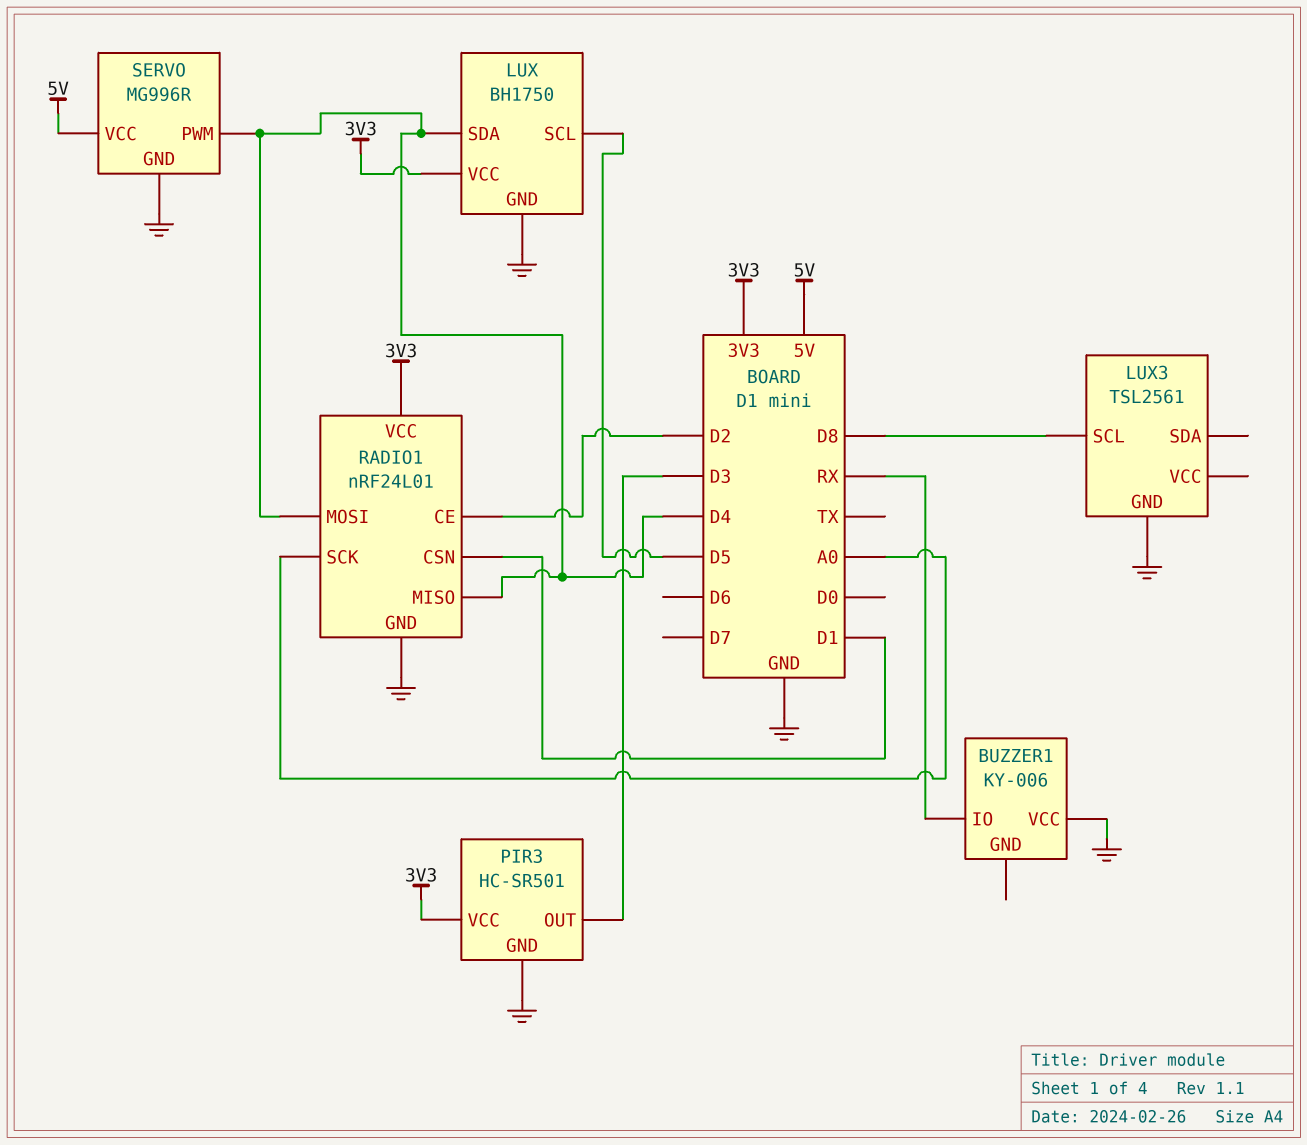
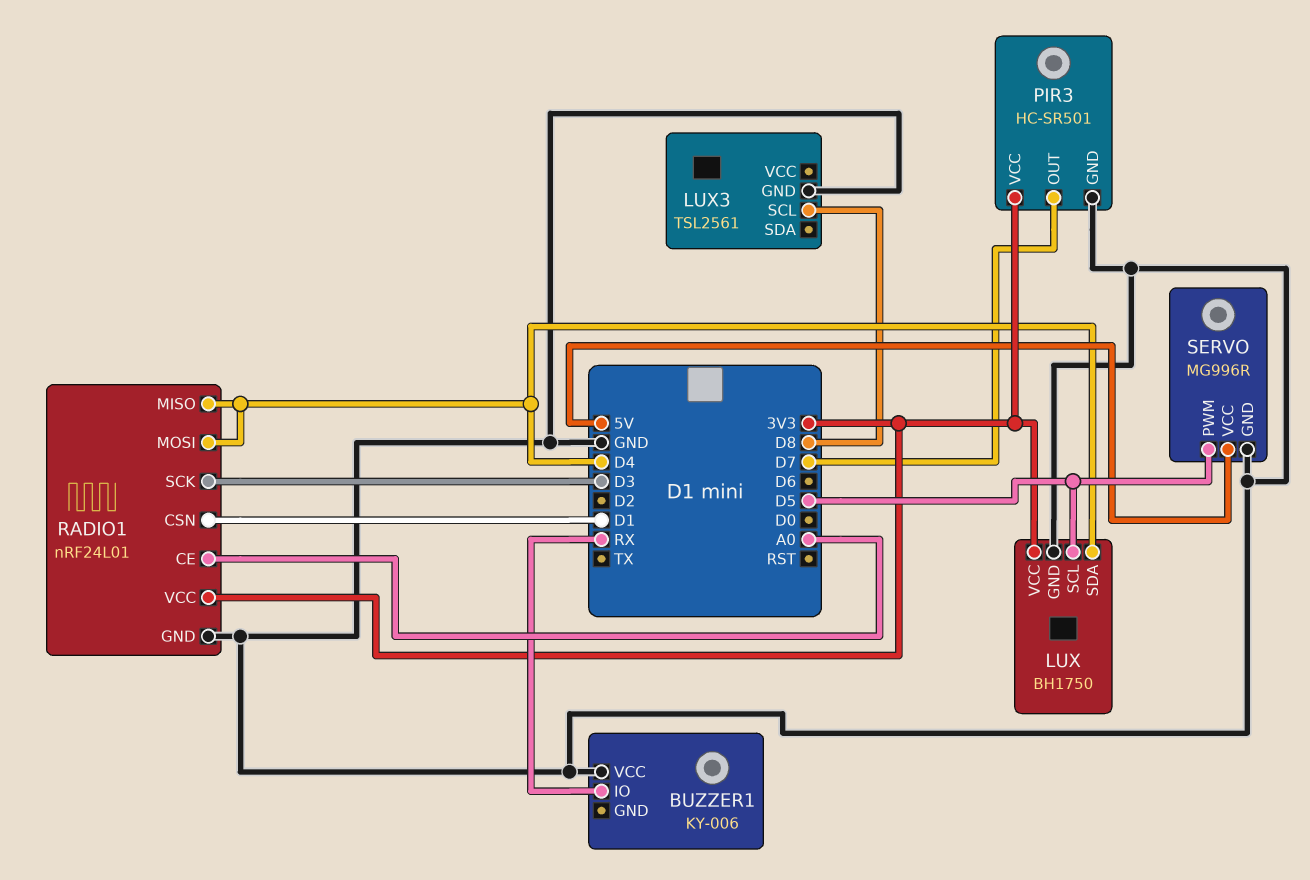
PIR3 pin OUT: D3 -> D7
RADIO1 pin CE: D2 -> A0
RADIO1 pin SCK: A0 -> D3
SERVO pin PWM: D4 -> D5

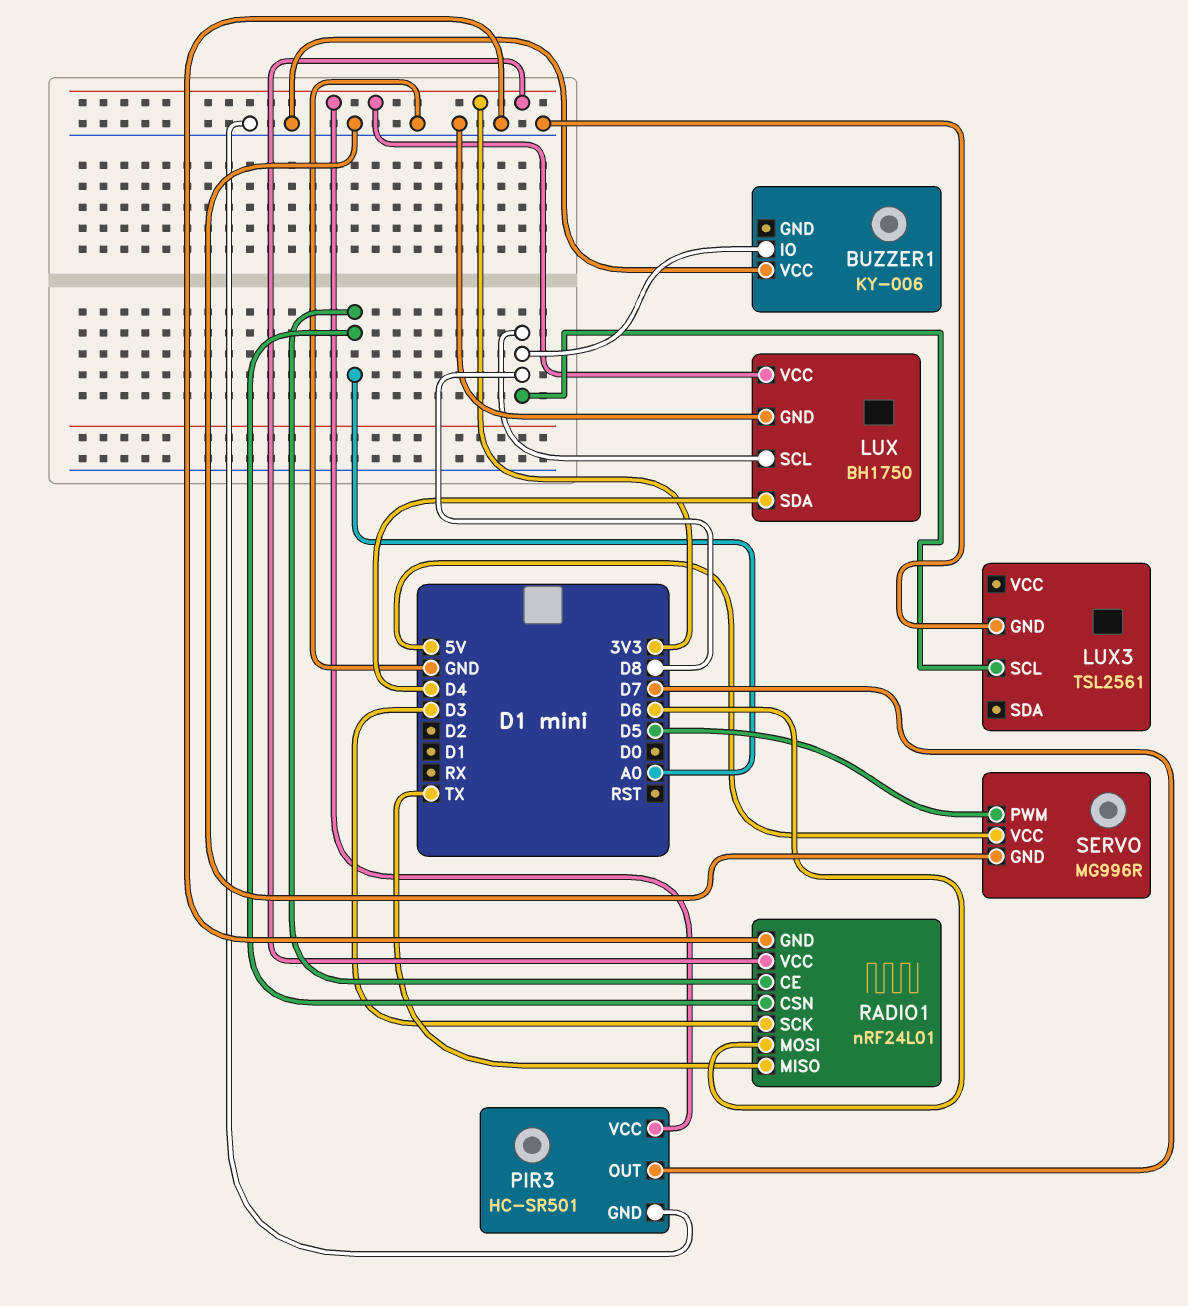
BUZZER1 pin IO: RX -> D8
LUX pin SCL: D5 -> D8
RADIO1 pin CSN: D1 -> A0
RADIO1 pin MISO: D4 -> TX
RADIO1 pin MOSI: D4 -> D6

